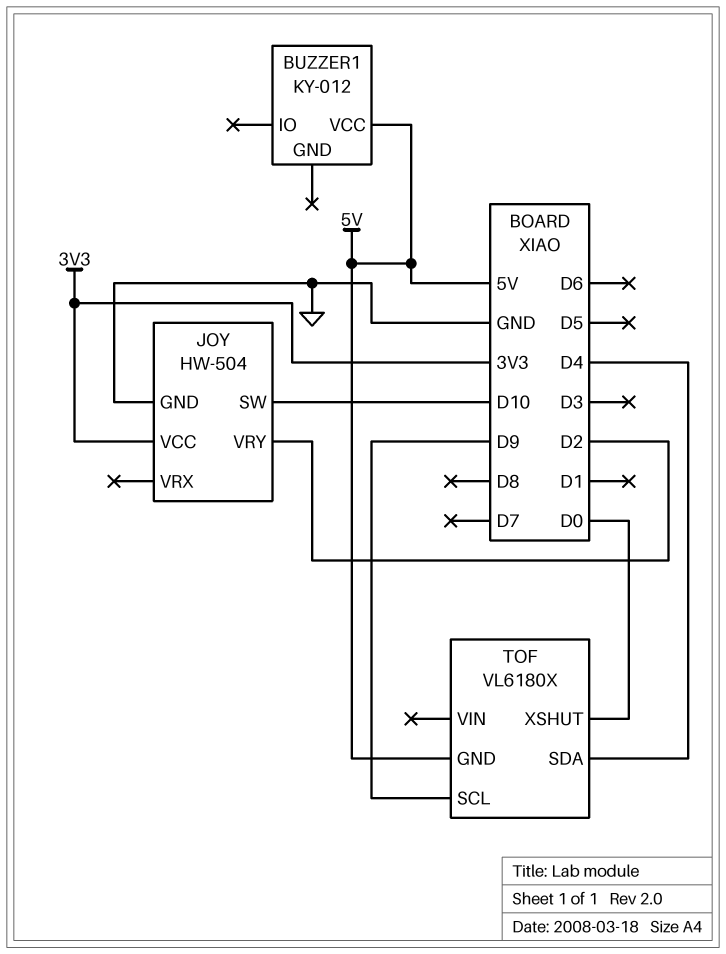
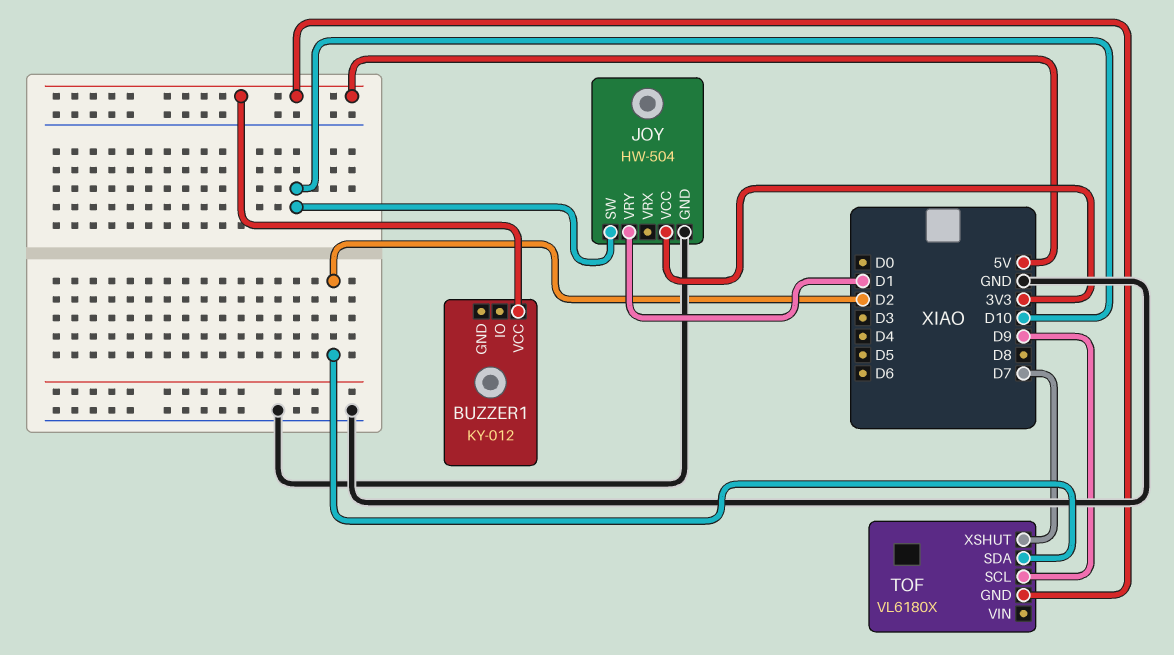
JOY pin VRY: D2 -> D1
TOF pin SDA: D4 -> D2
TOF pin XSHUT: D0 -> D7

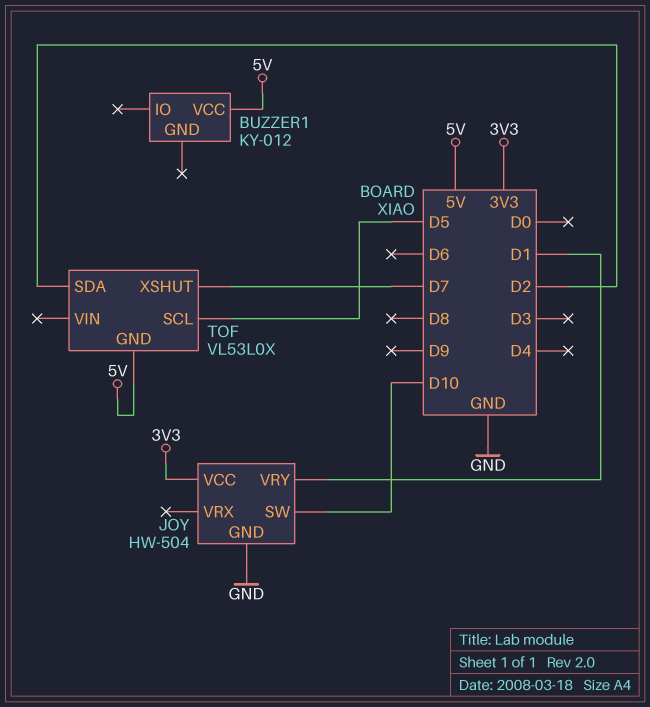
TOF: VL6180X -> VL53L0X
TOF pin SCL: D9 -> D5

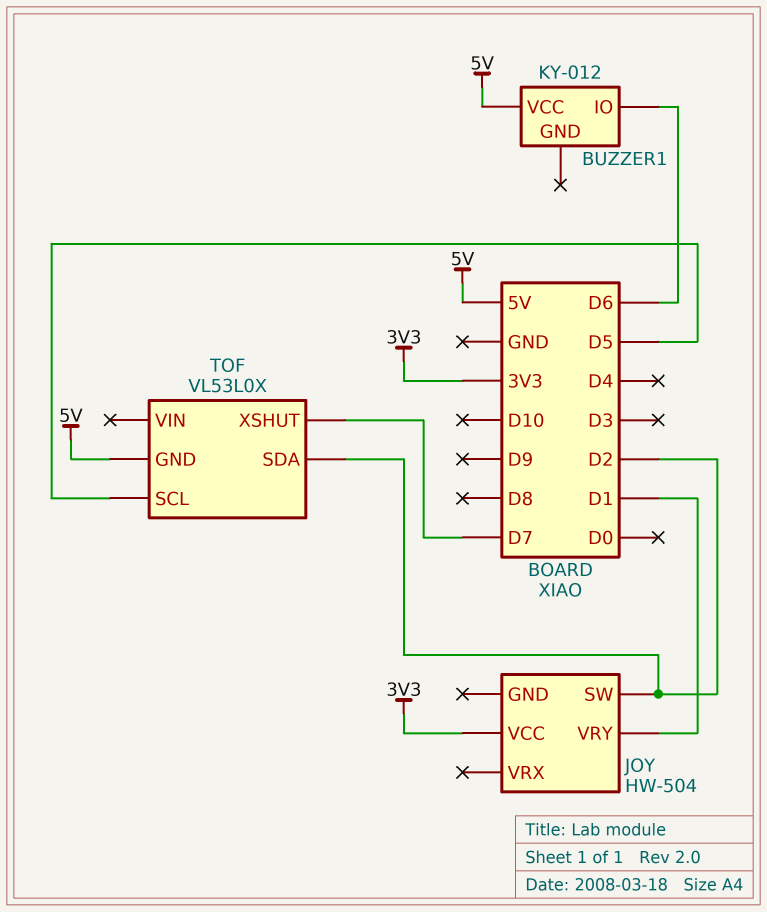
BUZZER1 pin IO: none -> D6
JOY pin GND: GND -> none
JOY pin SW: D10 -> D2

